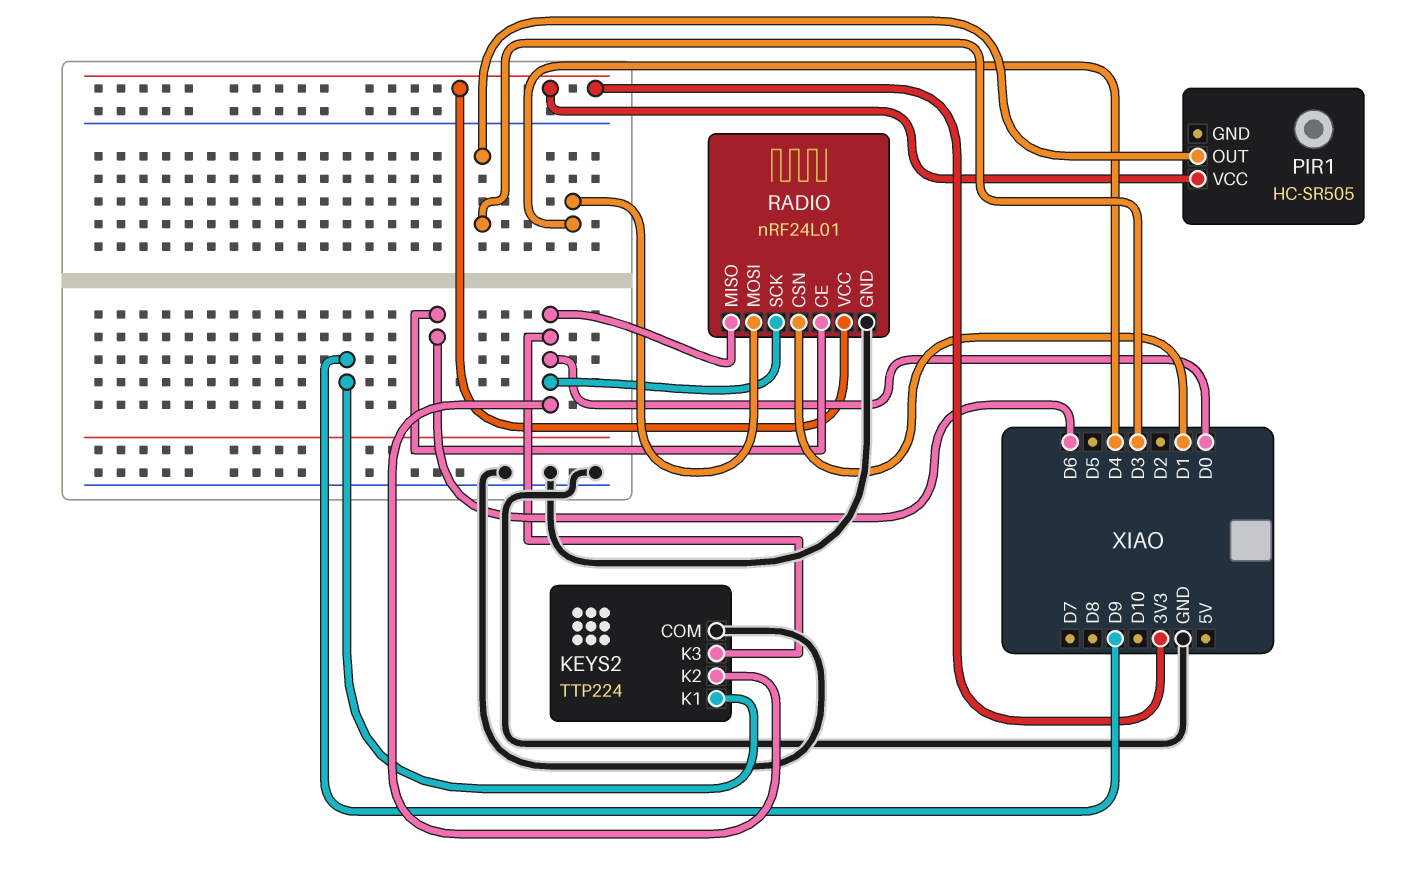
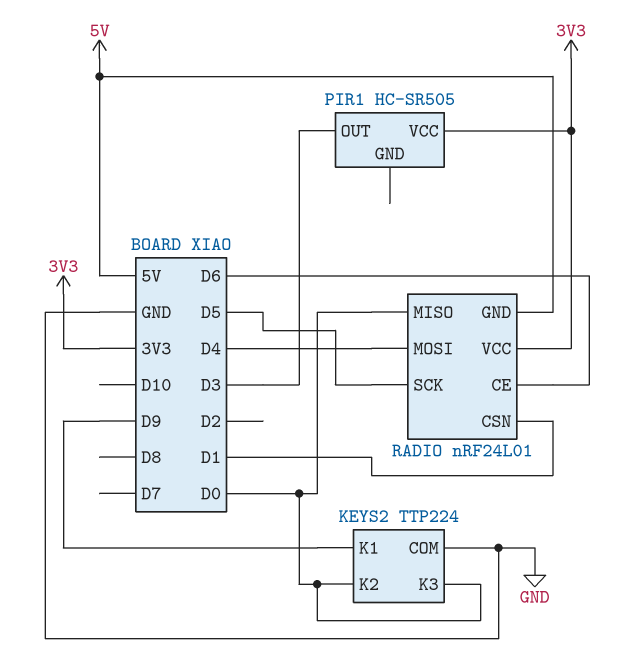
RADIO pin GND: GND -> 5V
RADIO pin SCK: D0 -> D5

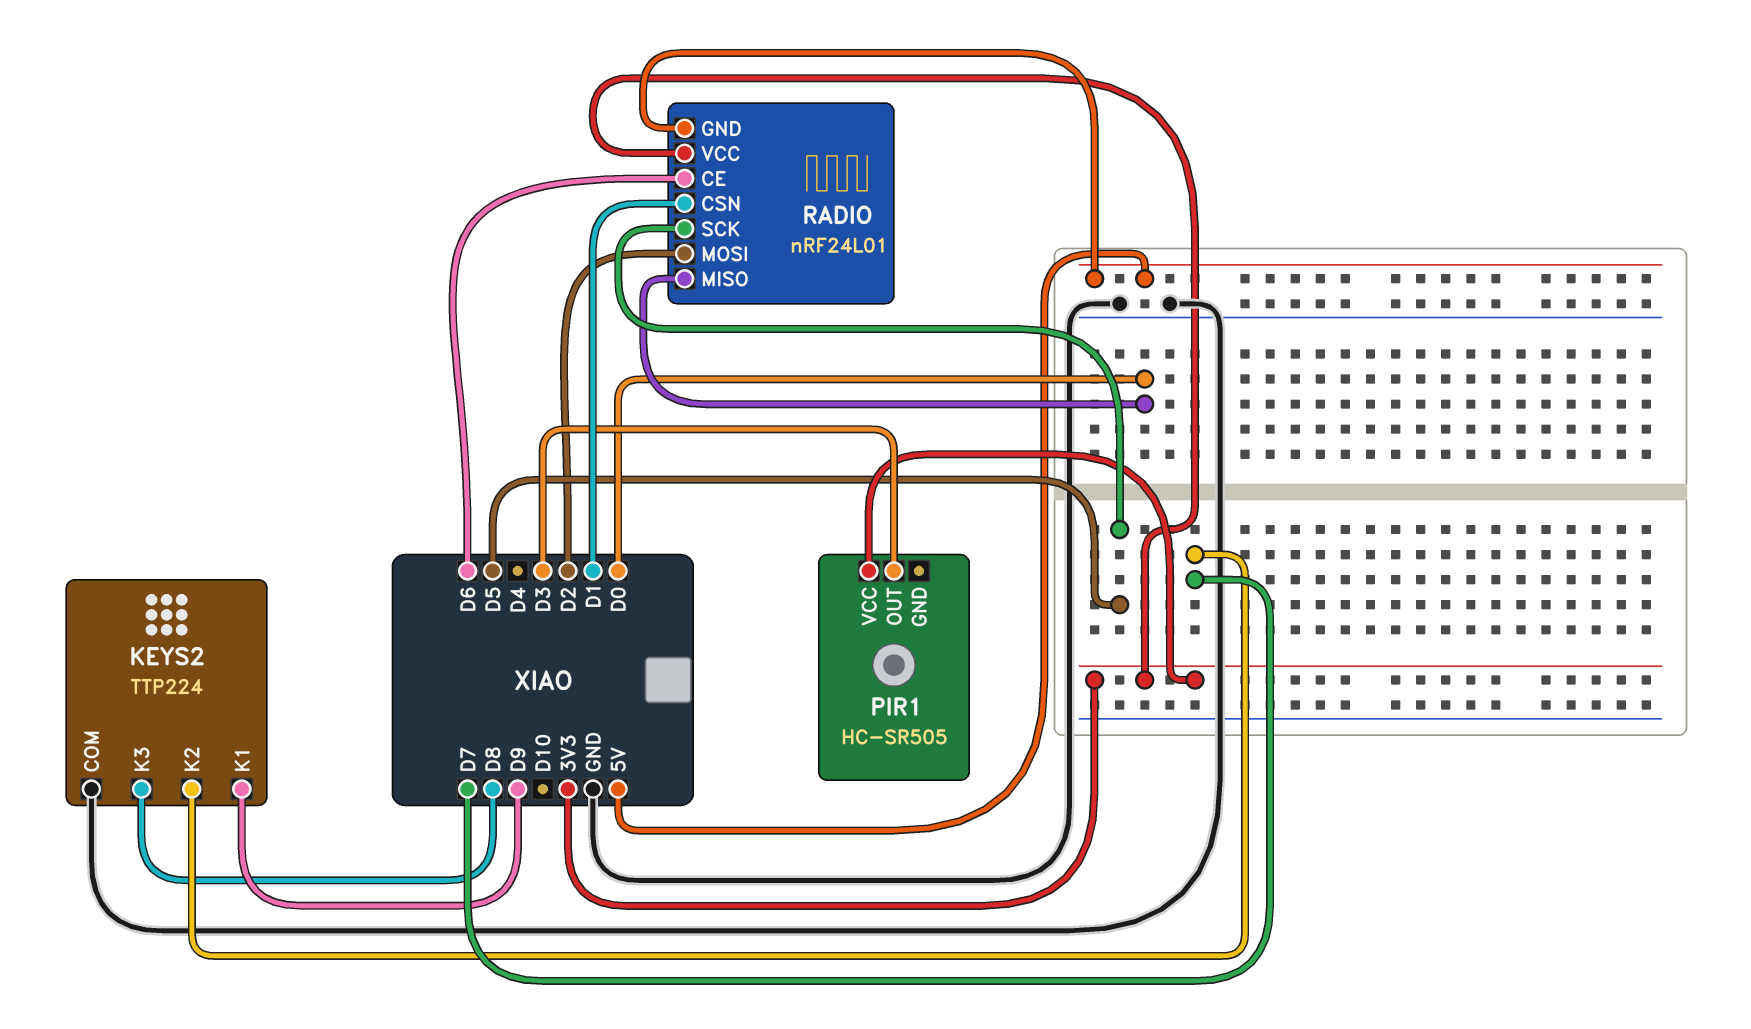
KEYS2 pin K2: D0 -> D7
KEYS2 pin K3: D0 -> D8
RADIO pin MOSI: D4 -> D2

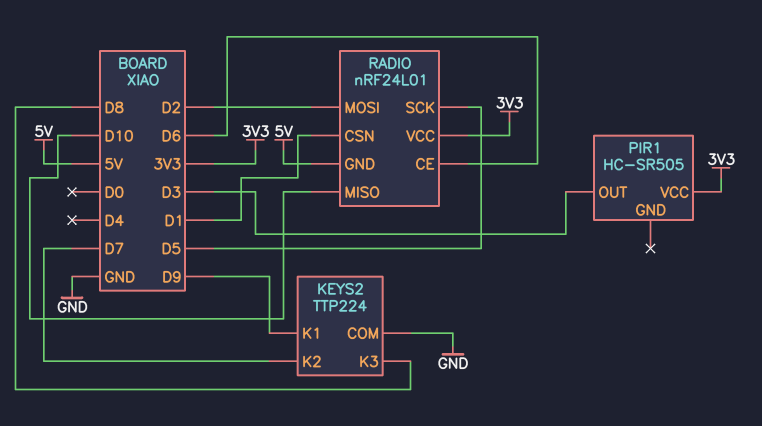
RADIO pin MISO: D0 -> D10

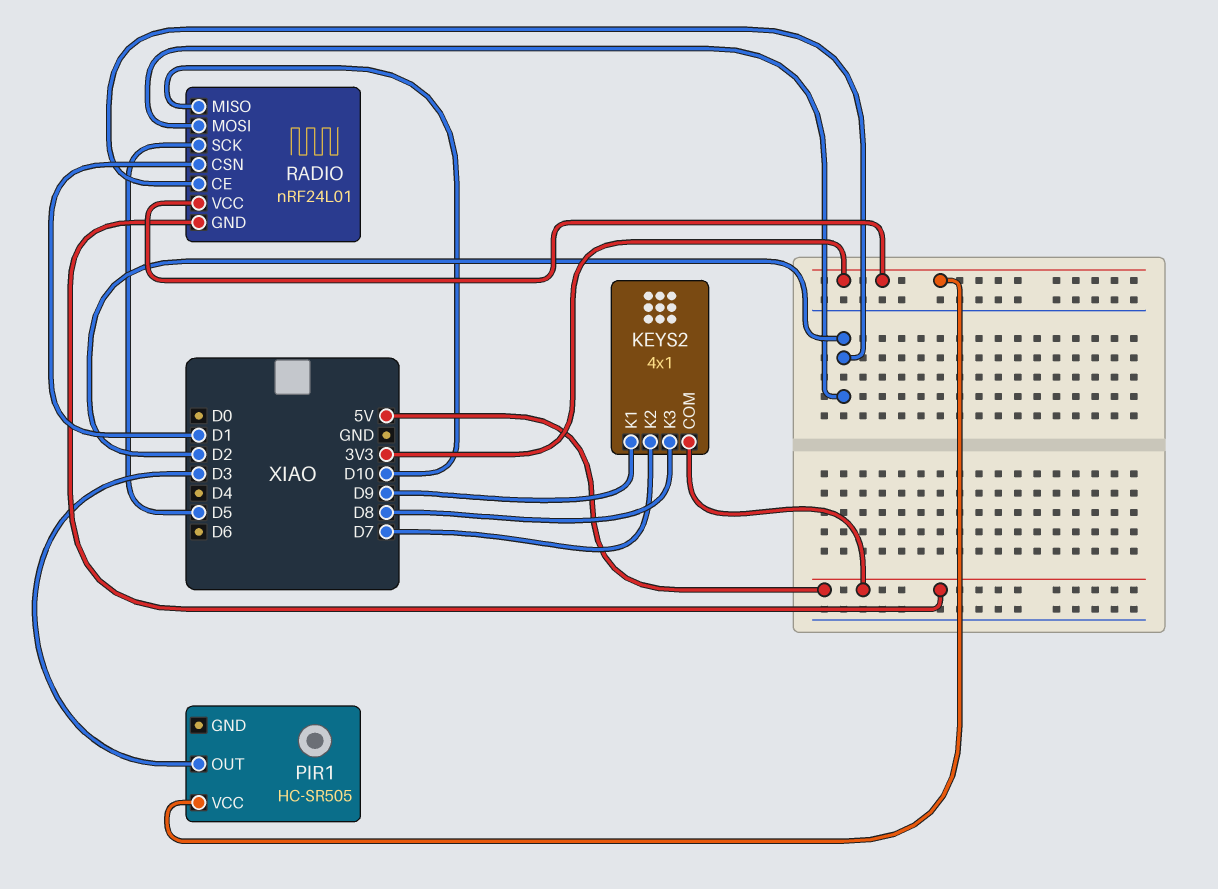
KEYS2: TTP224 -> 4x1
KEYS2 pin COM: GND -> 5V
RADIO pin CE: D6 -> D2

